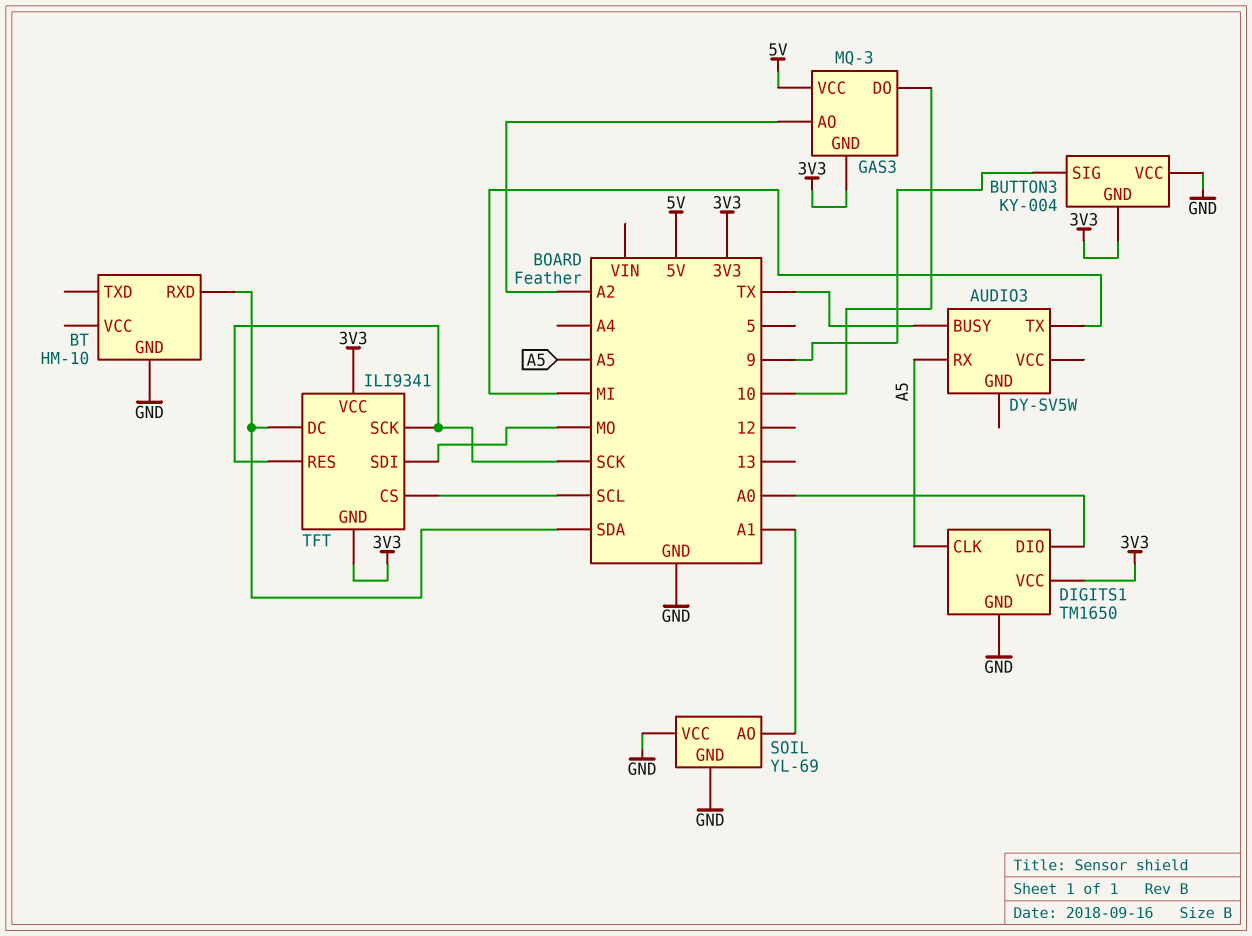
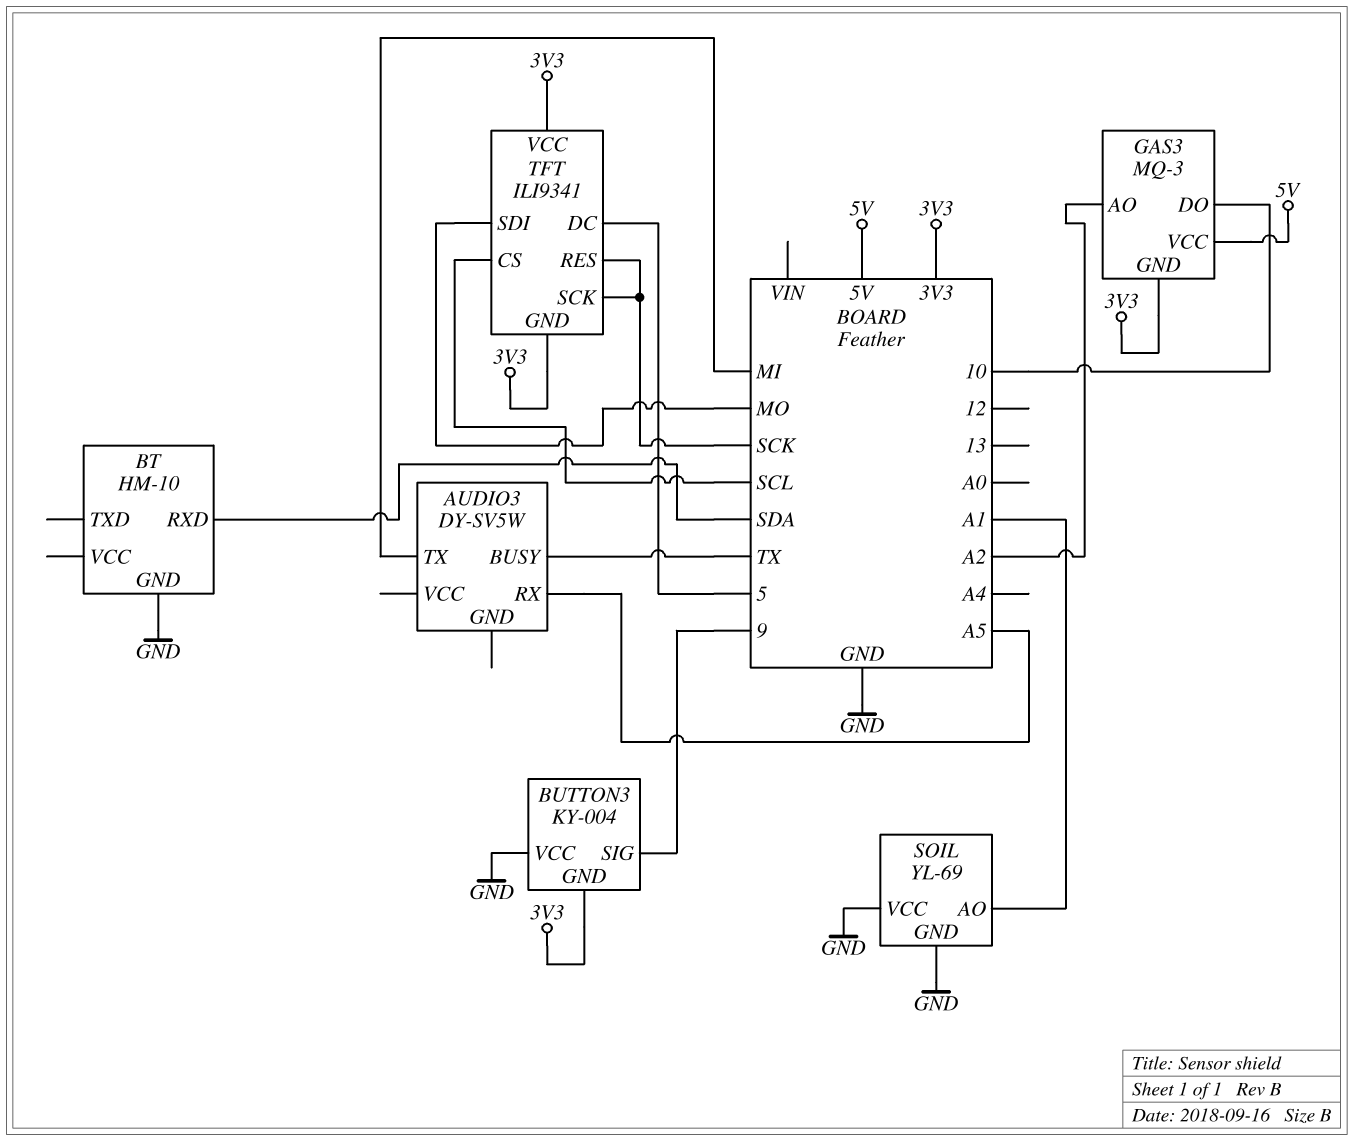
DIGITS1: TM1650 -> none
DIGITS1 pin CLK: A5 -> none
DIGITS1 pin DIO: A0 -> none
DIGITS1 pin GND: GND -> none
DIGITS1 pin VCC: 3V3 -> none
TFT pin DC: SDA -> 5

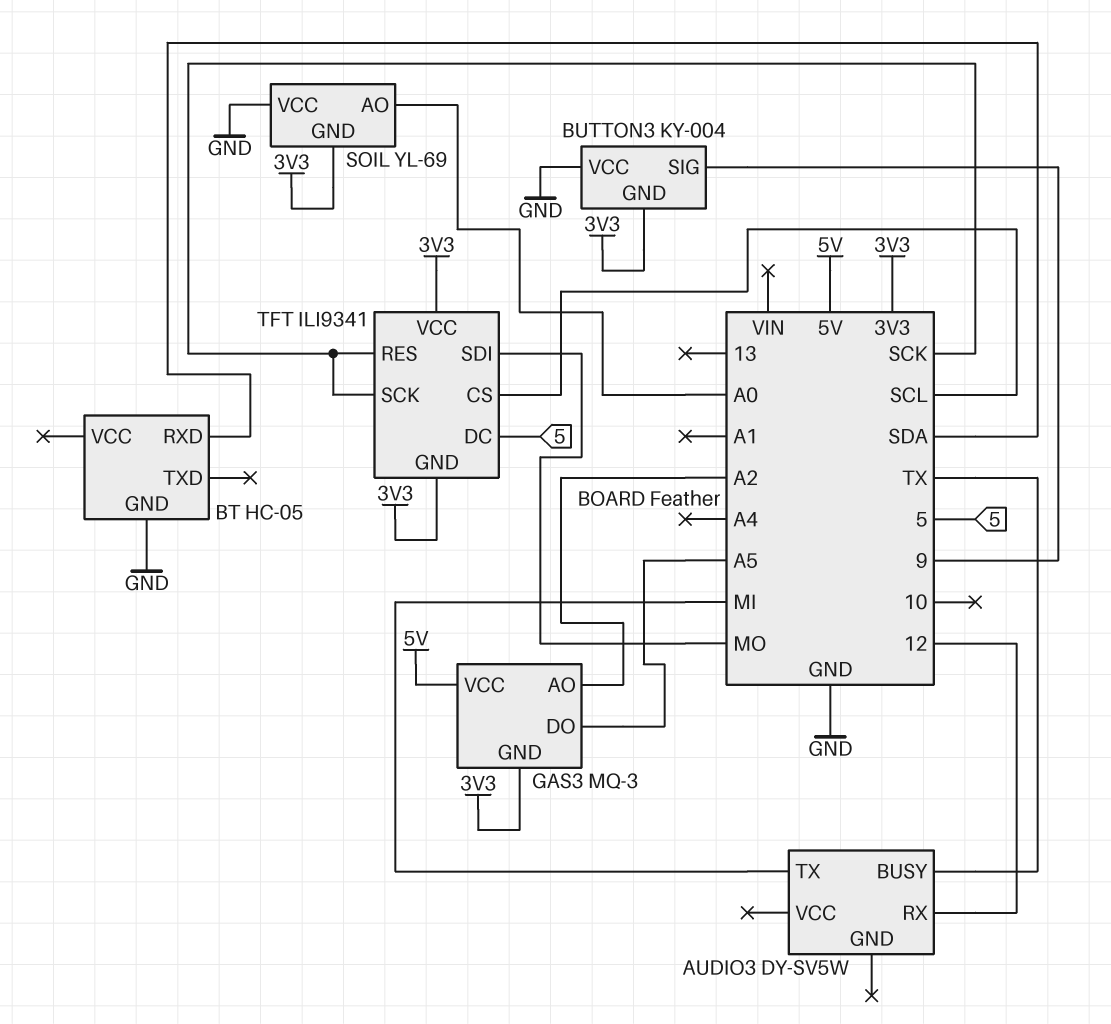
AUDIO3 pin RX: A5 -> 12
BT: HM-10 -> HC-05
GAS3 pin DO: 10 -> A5
SOIL pin AO: A1 -> A0
SOIL pin GND: GND -> 3V3

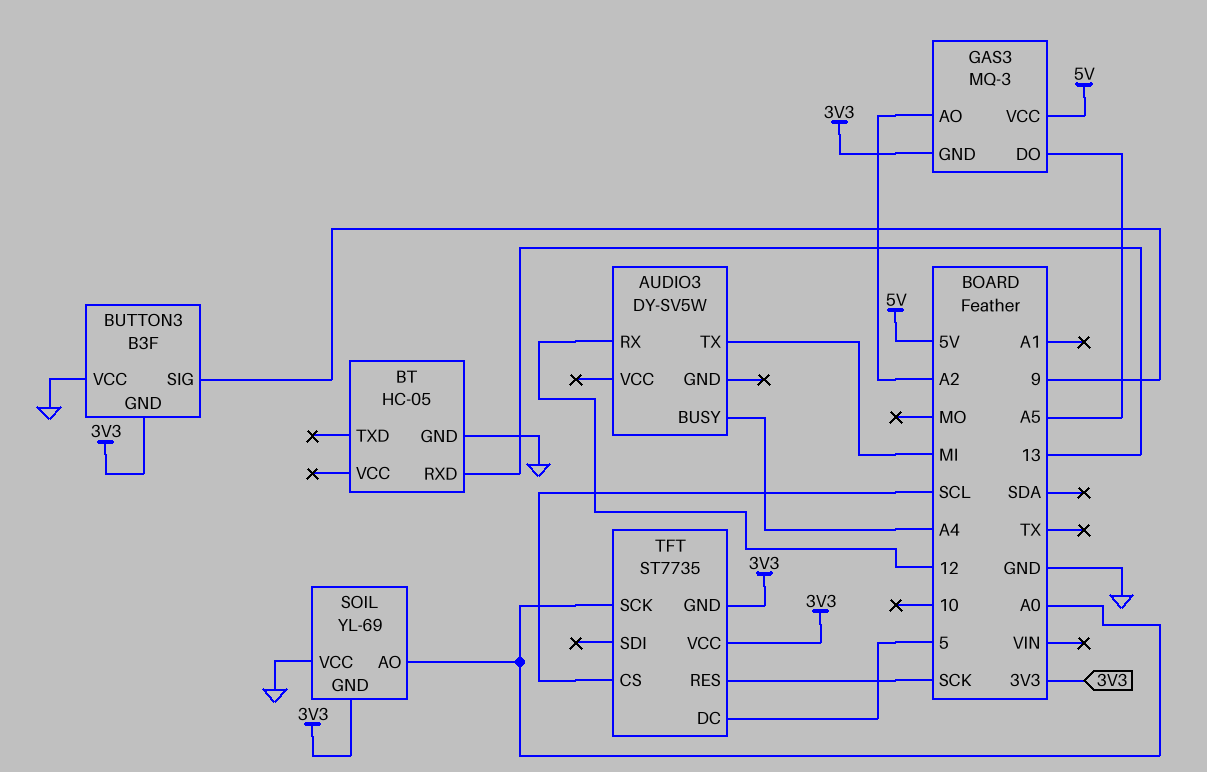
AUDIO3 pin BUSY: TX -> A4
BT pin RXD: SDA -> 13
BUTTON3: KY-004 -> B3F
TFT: ILI9341 -> ST7735
TFT pin SCK: SCK -> A0
TFT pin SDI: MO -> none

